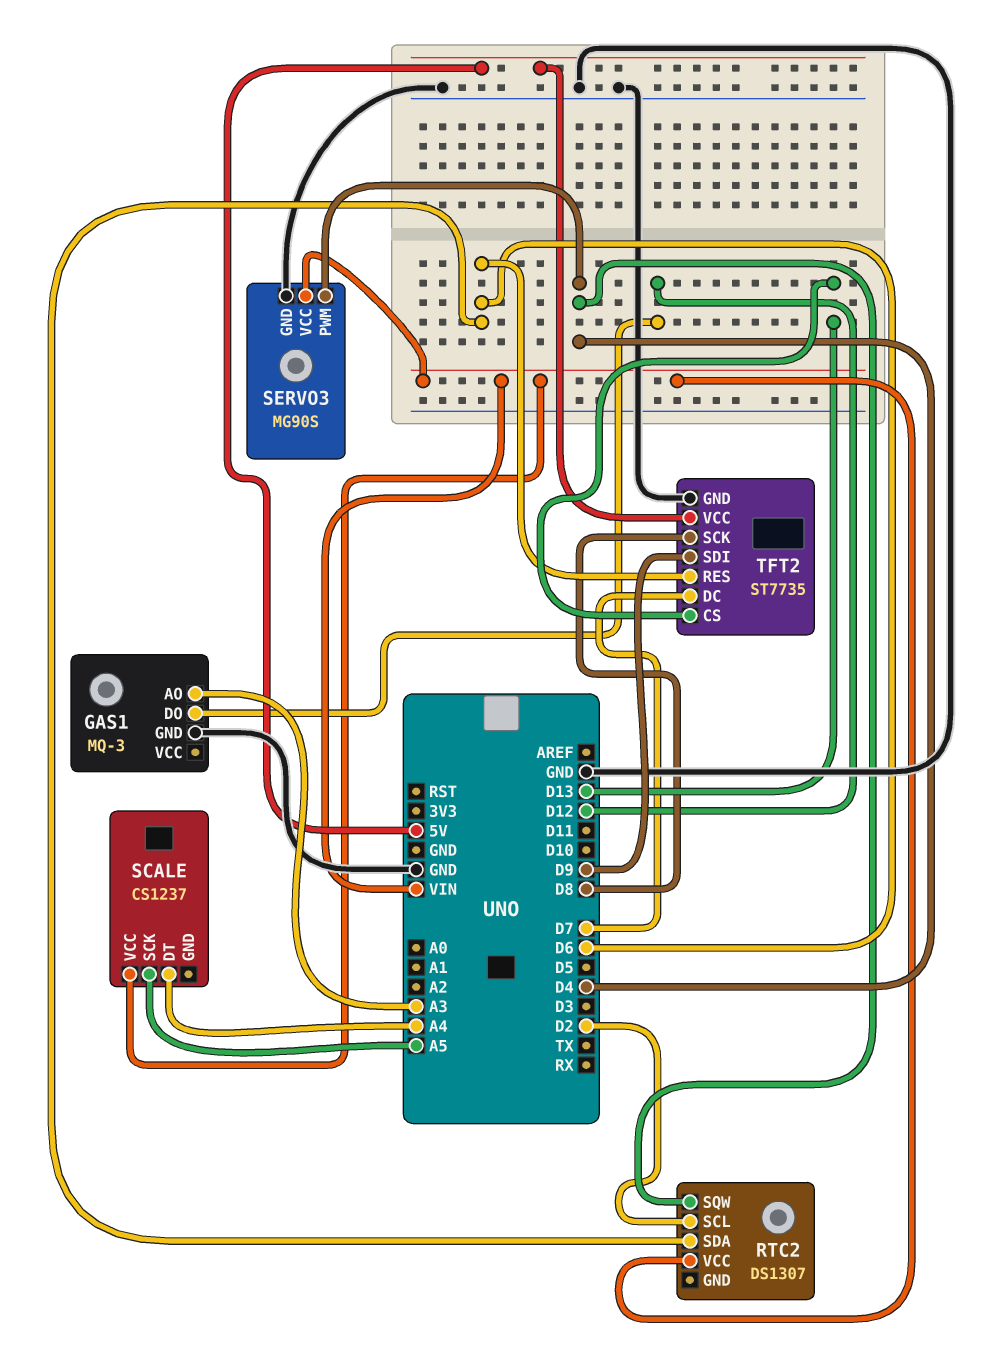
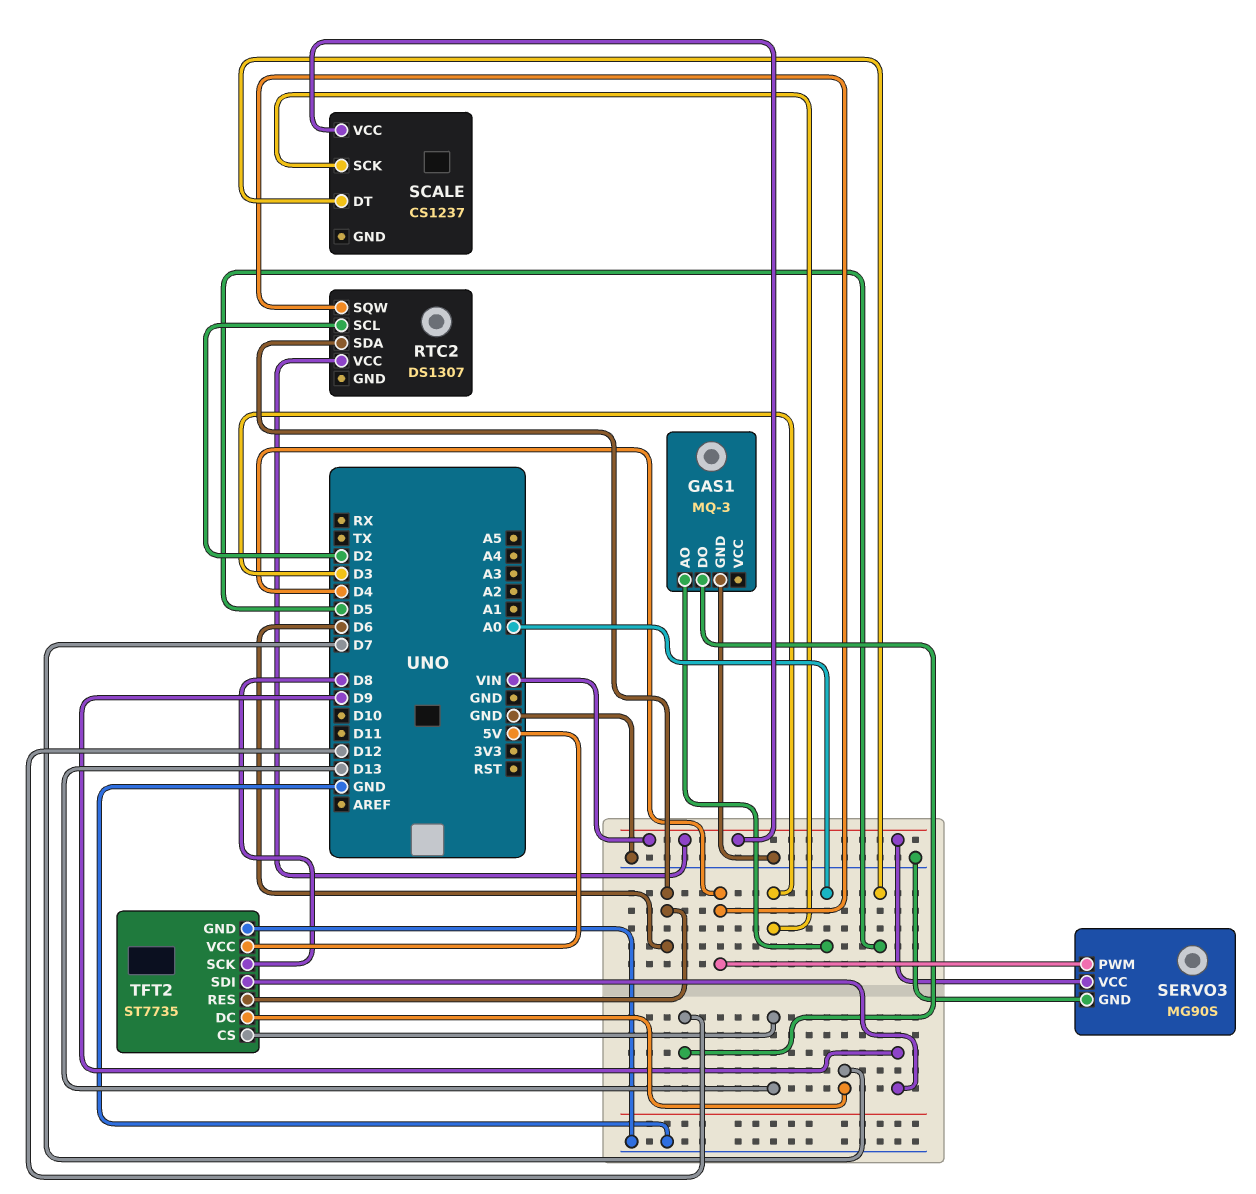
GAS1 pin AO: A3 -> A0
SCALE pin DT: A4 -> D5
SCALE pin SCK: A5 -> D3

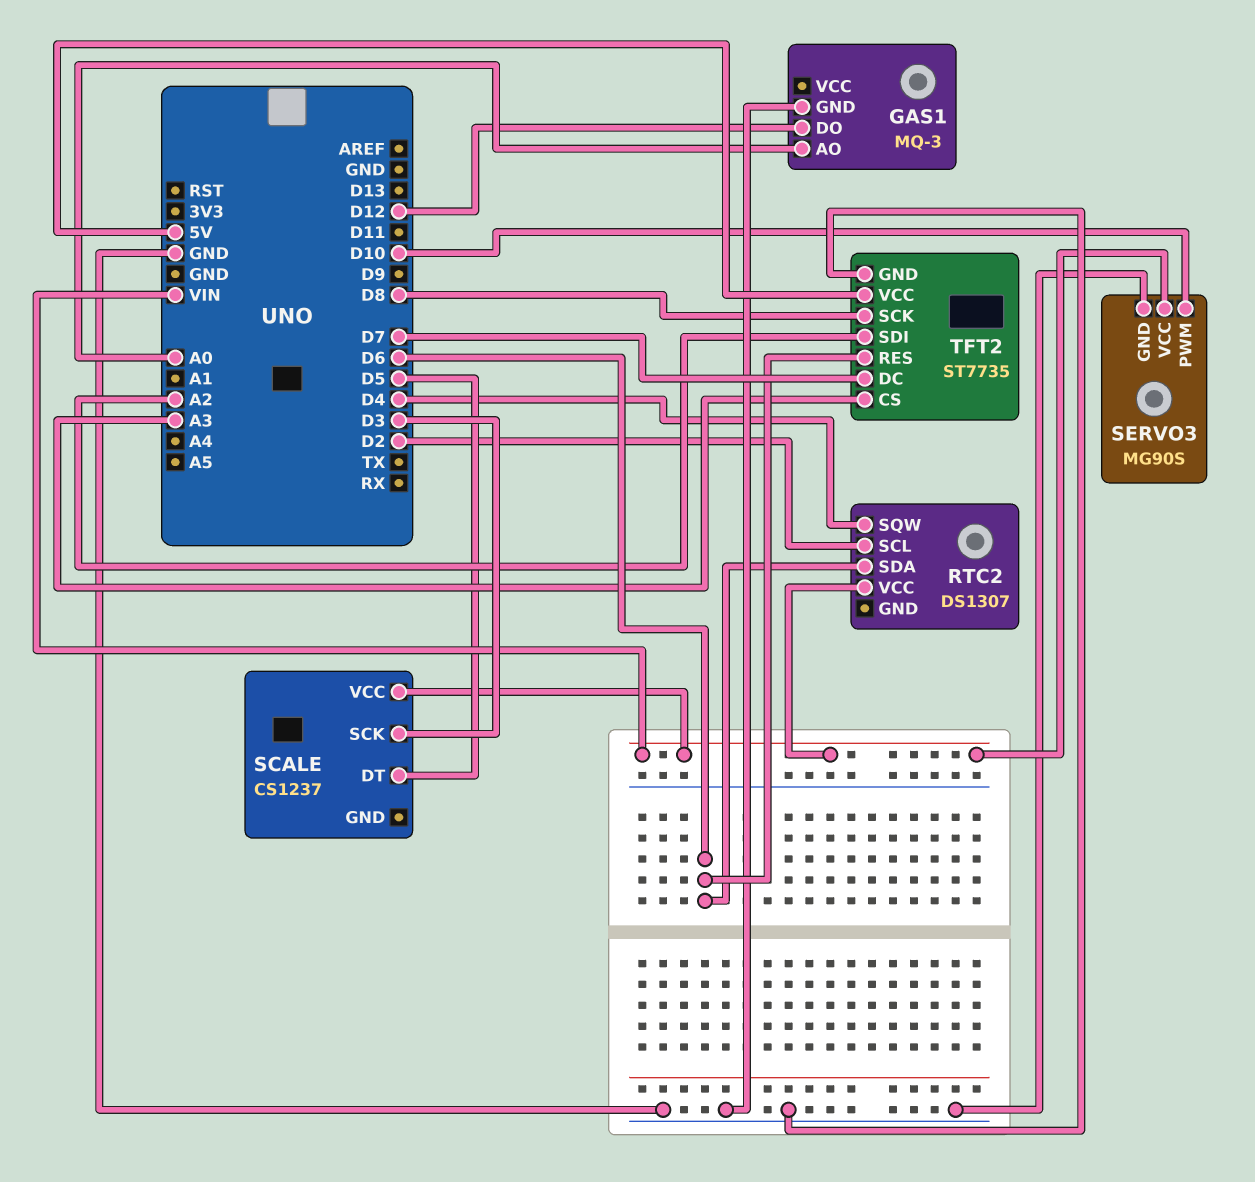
SERVO3 pin PWM: D4 -> D10
TFT2 pin CS: D13 -> A3
TFT2 pin SDI: D9 -> A2

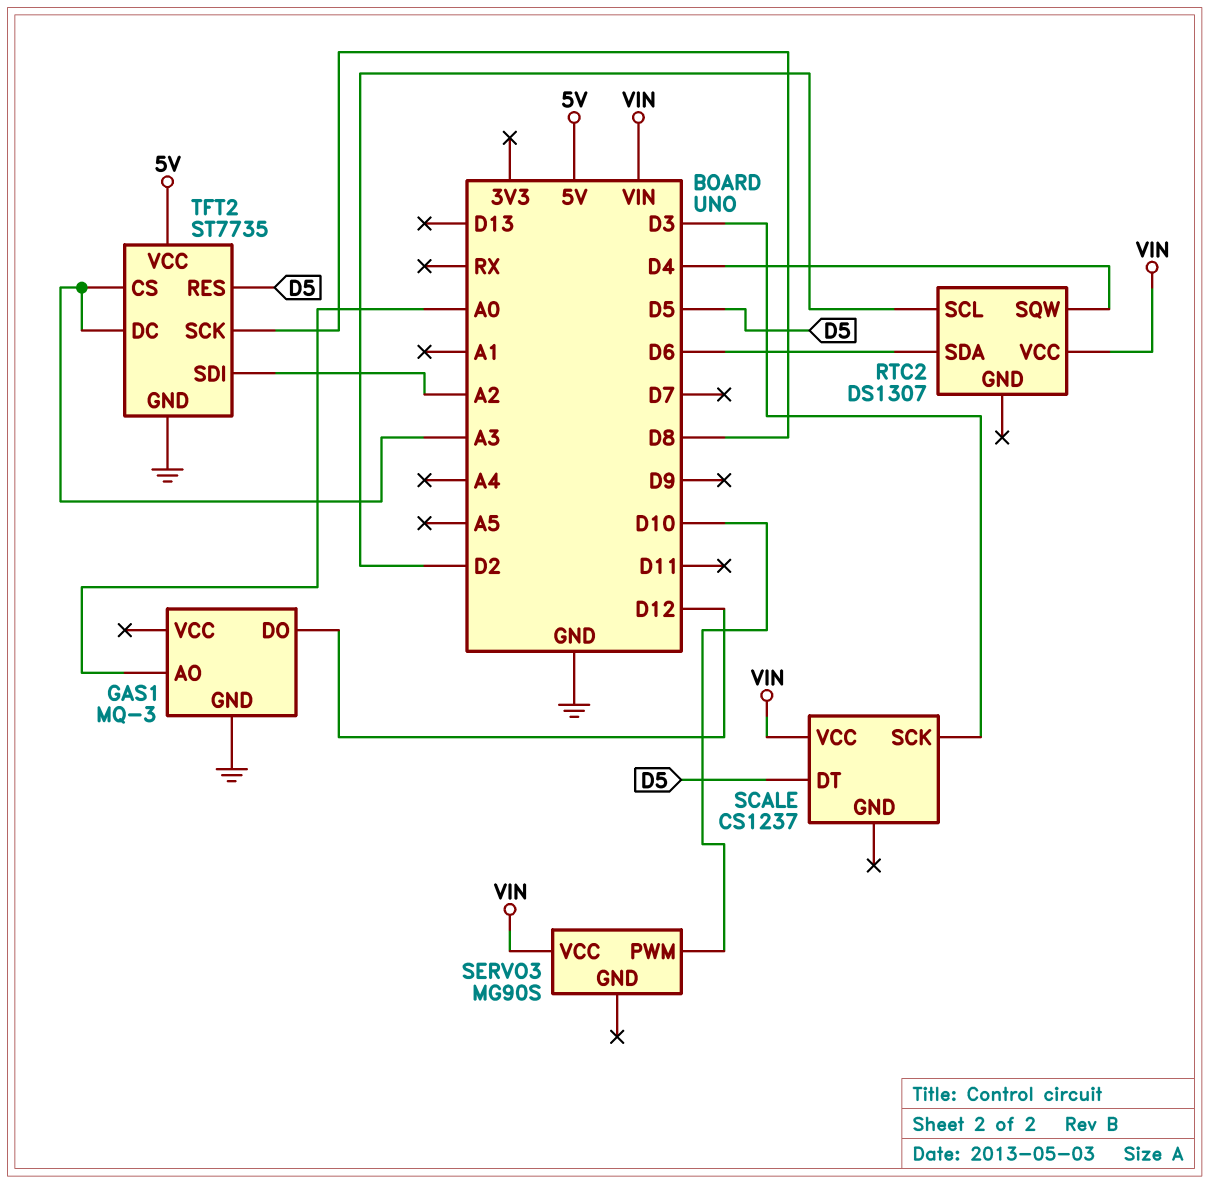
SERVO3 pin GND: GND -> none
TFT2 pin DC: D7 -> A3
TFT2 pin RES: D6 -> D5

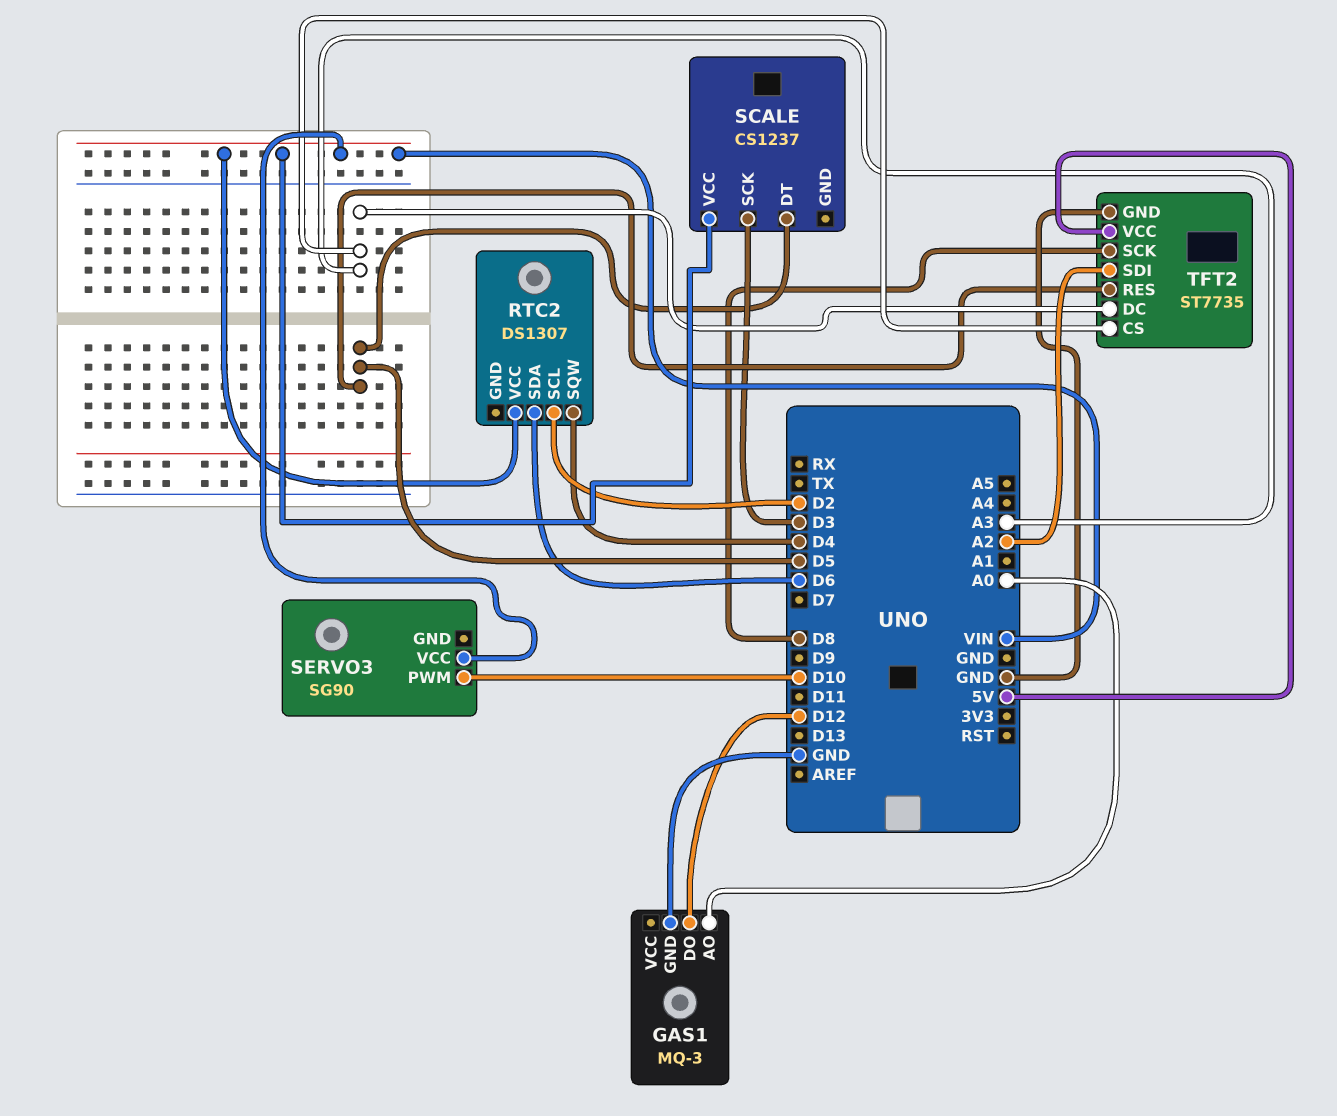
SERVO3: MG90S -> SG90

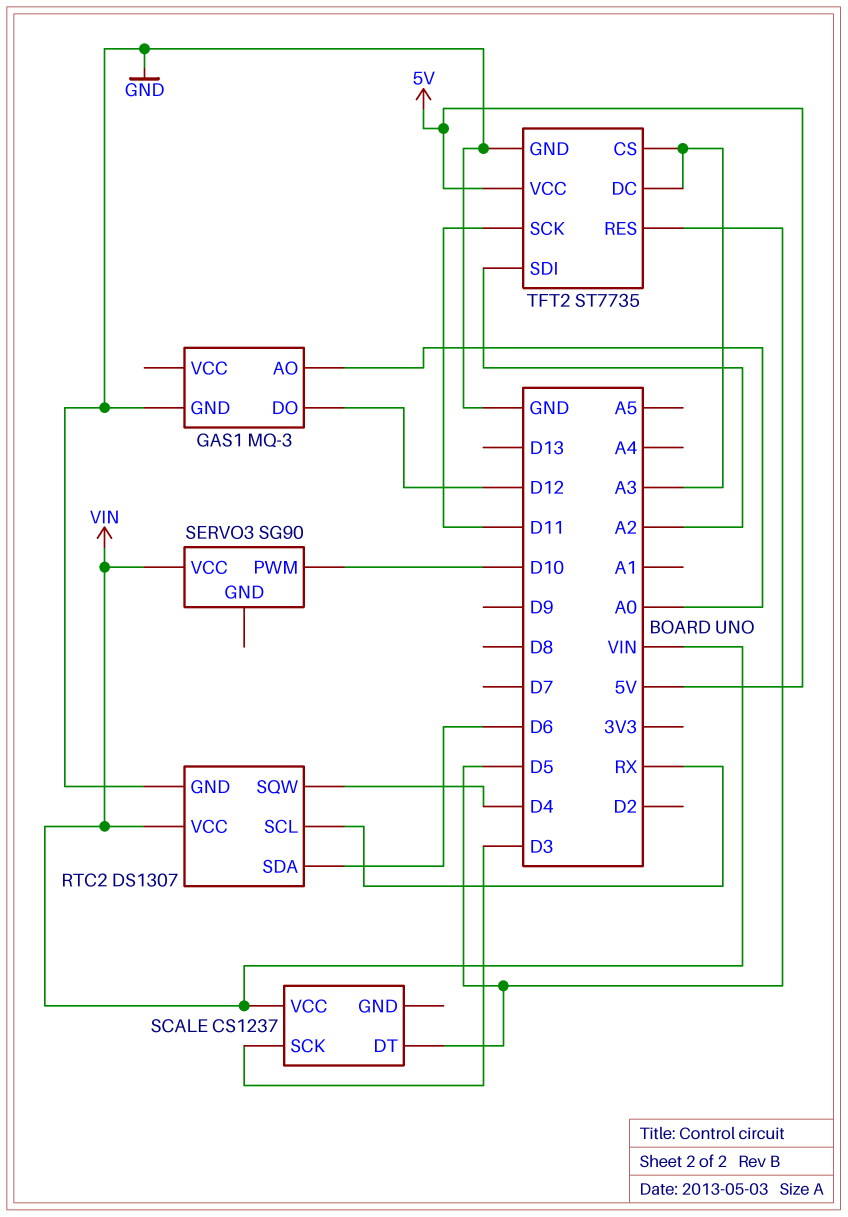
RTC2 pin GND: none -> GND
RTC2 pin SCL: D2 -> RX
TFT2 pin SCK: D8 -> D11

